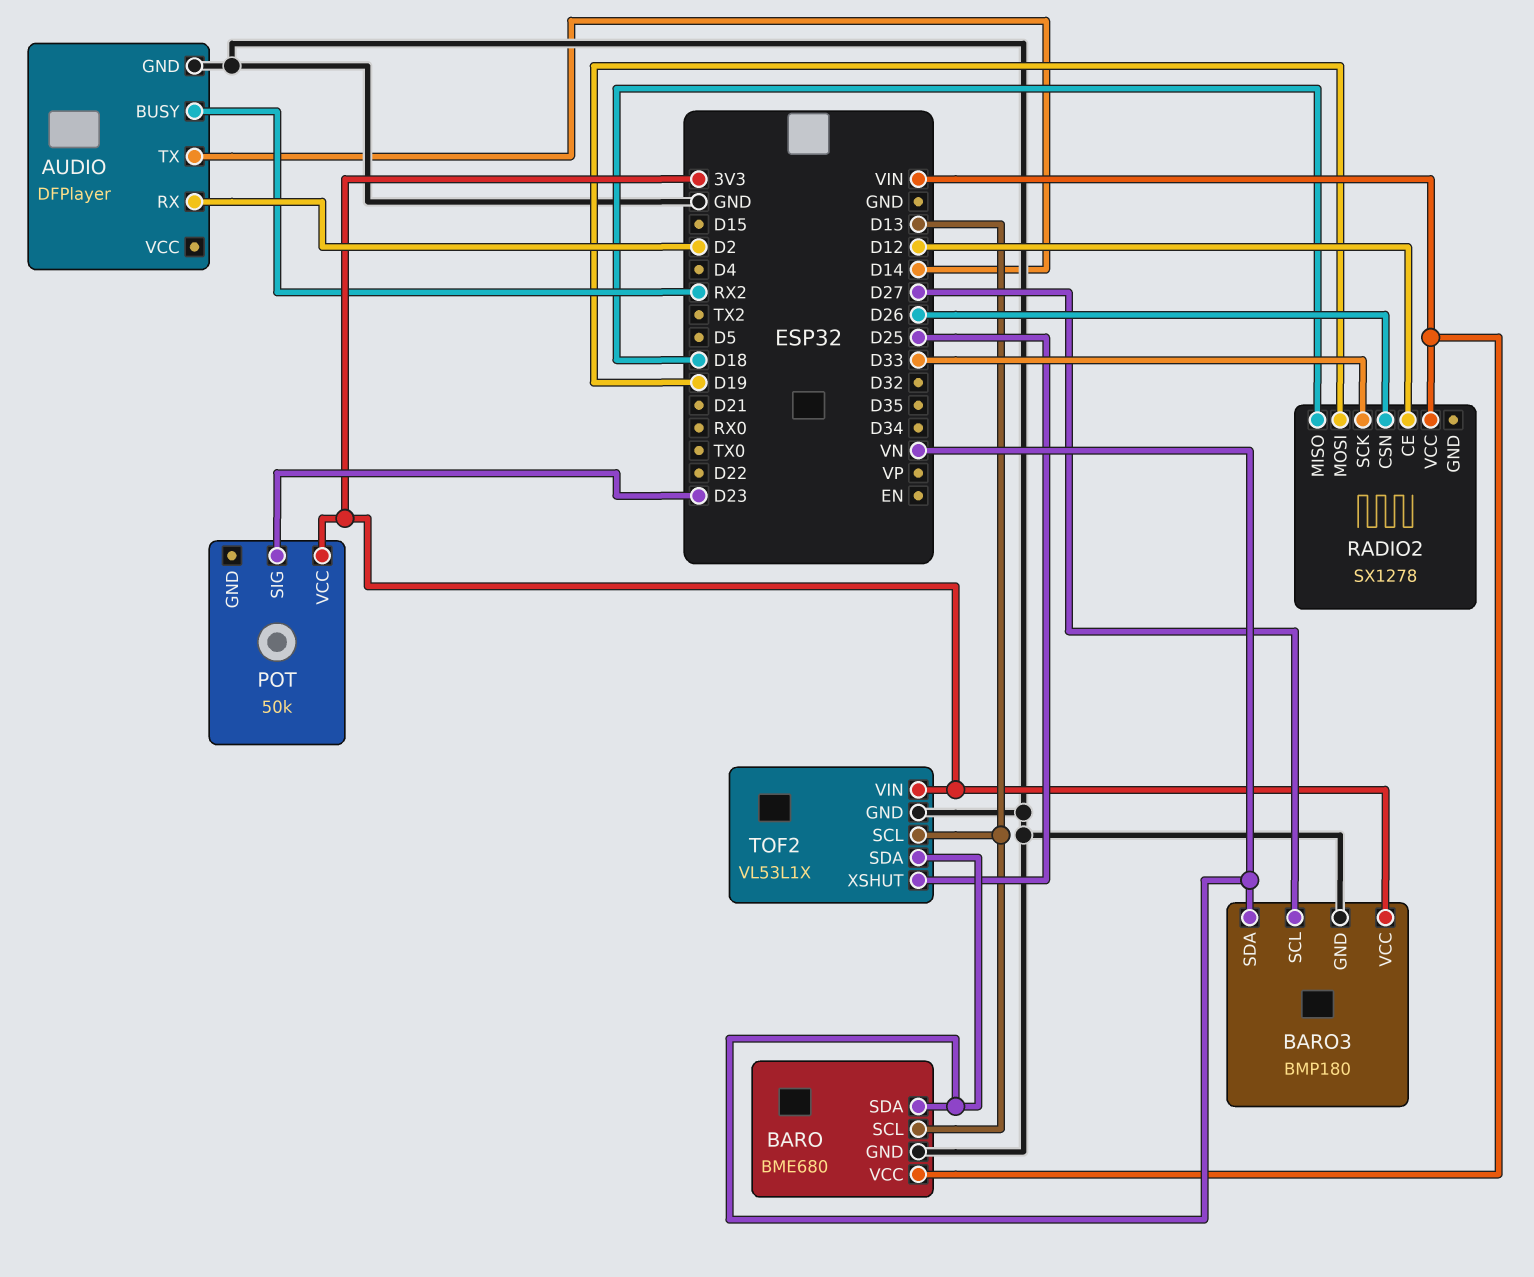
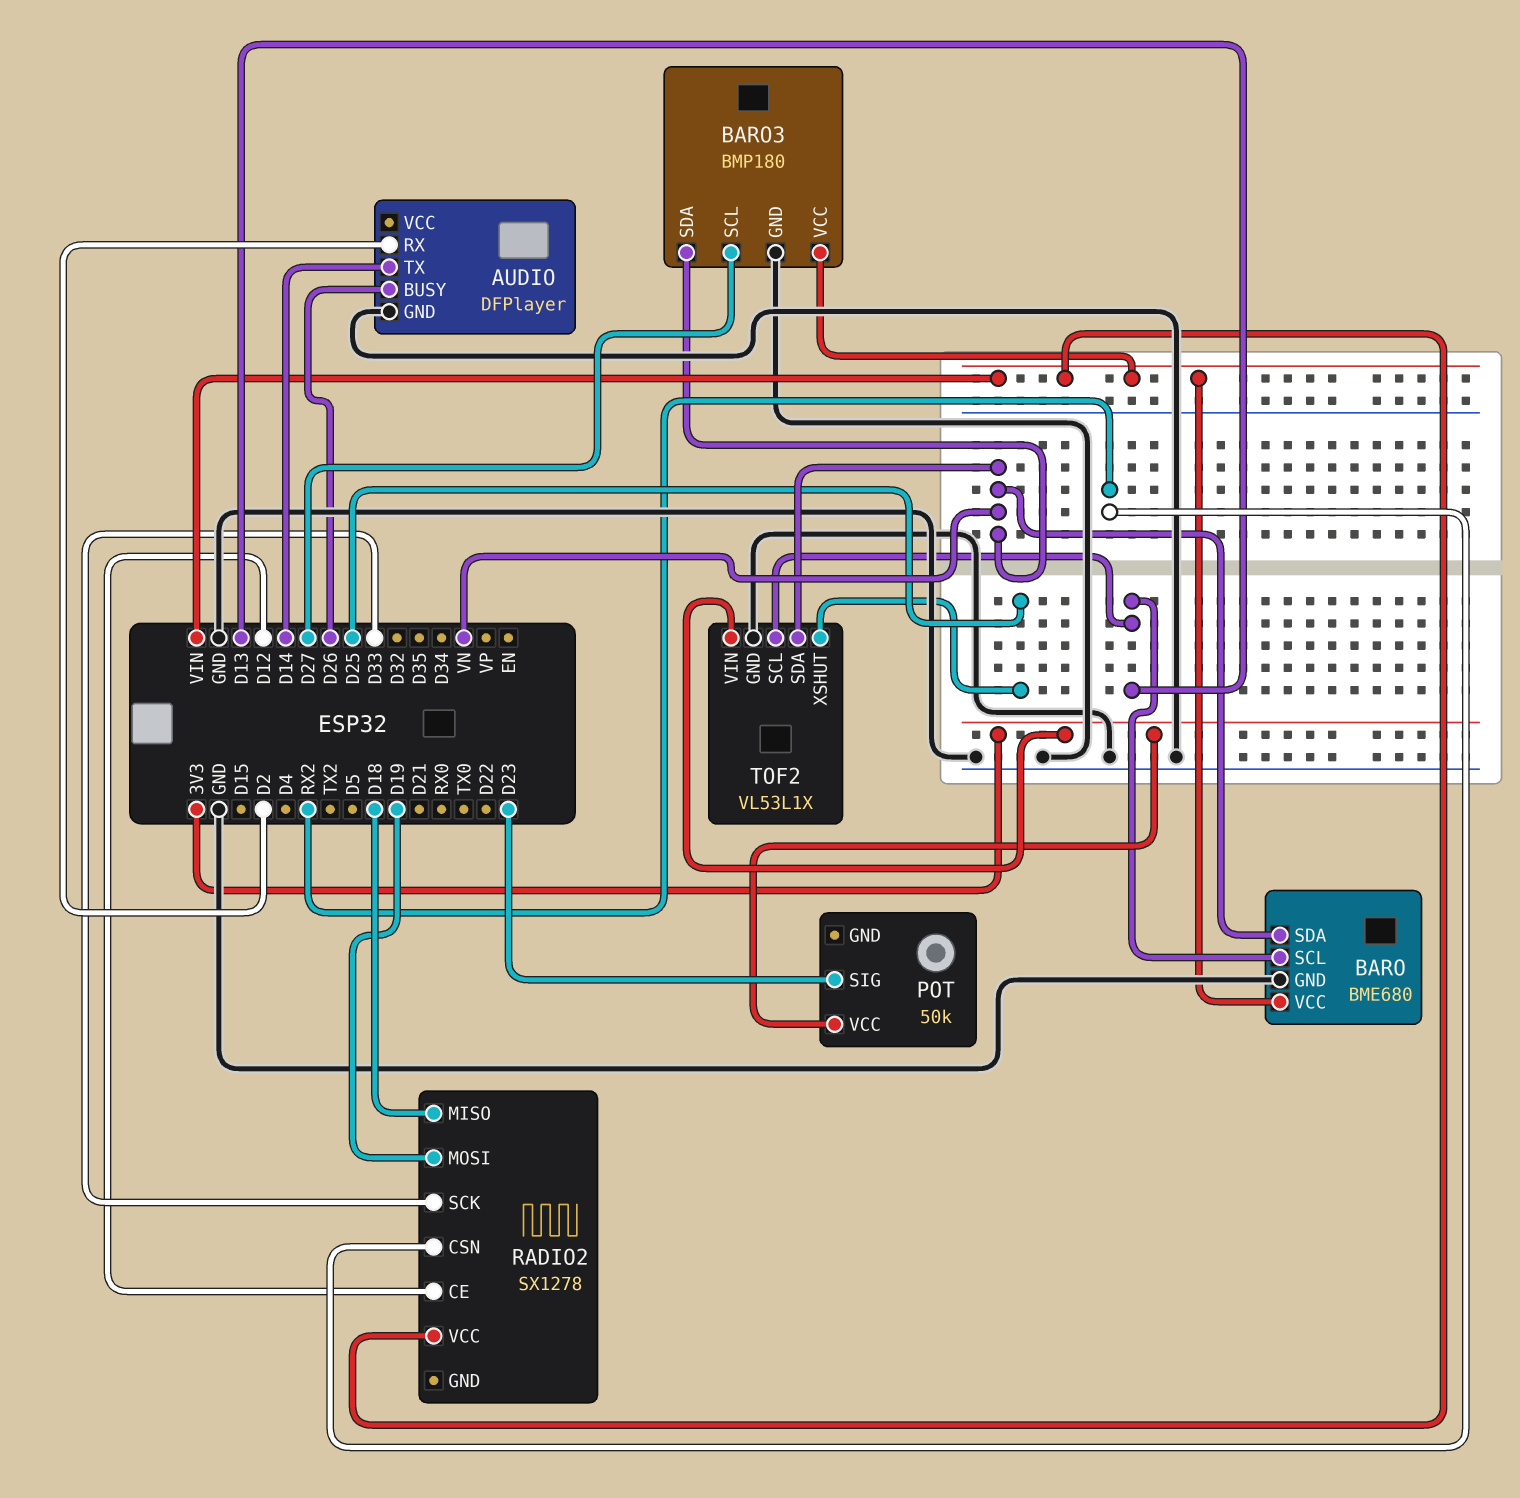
AUDIO pin BUSY: RX2 -> D26
BARO3 pin VCC: 3V3 -> VIN
RADIO2 pin CSN: D26 -> RX2

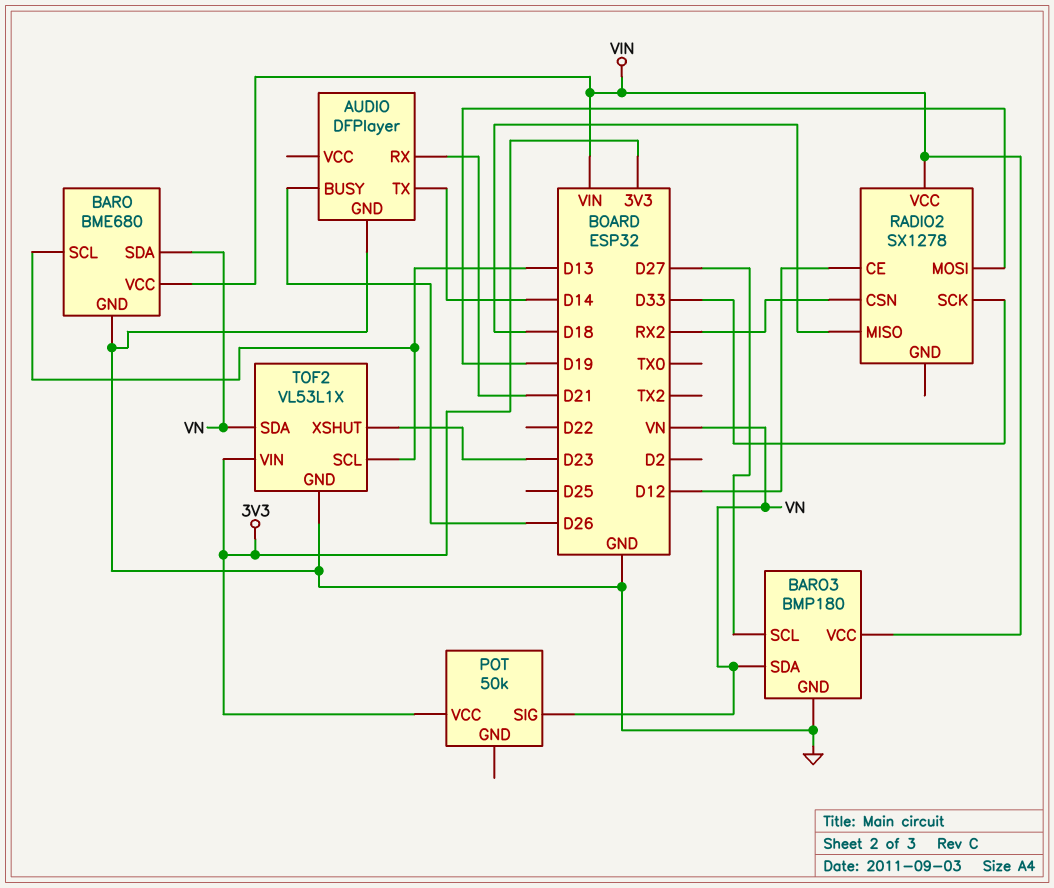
AUDIO pin RX: D2 -> D21
POT pin SIG: D23 -> VN
TOF2 pin XSHUT: D25 -> D23

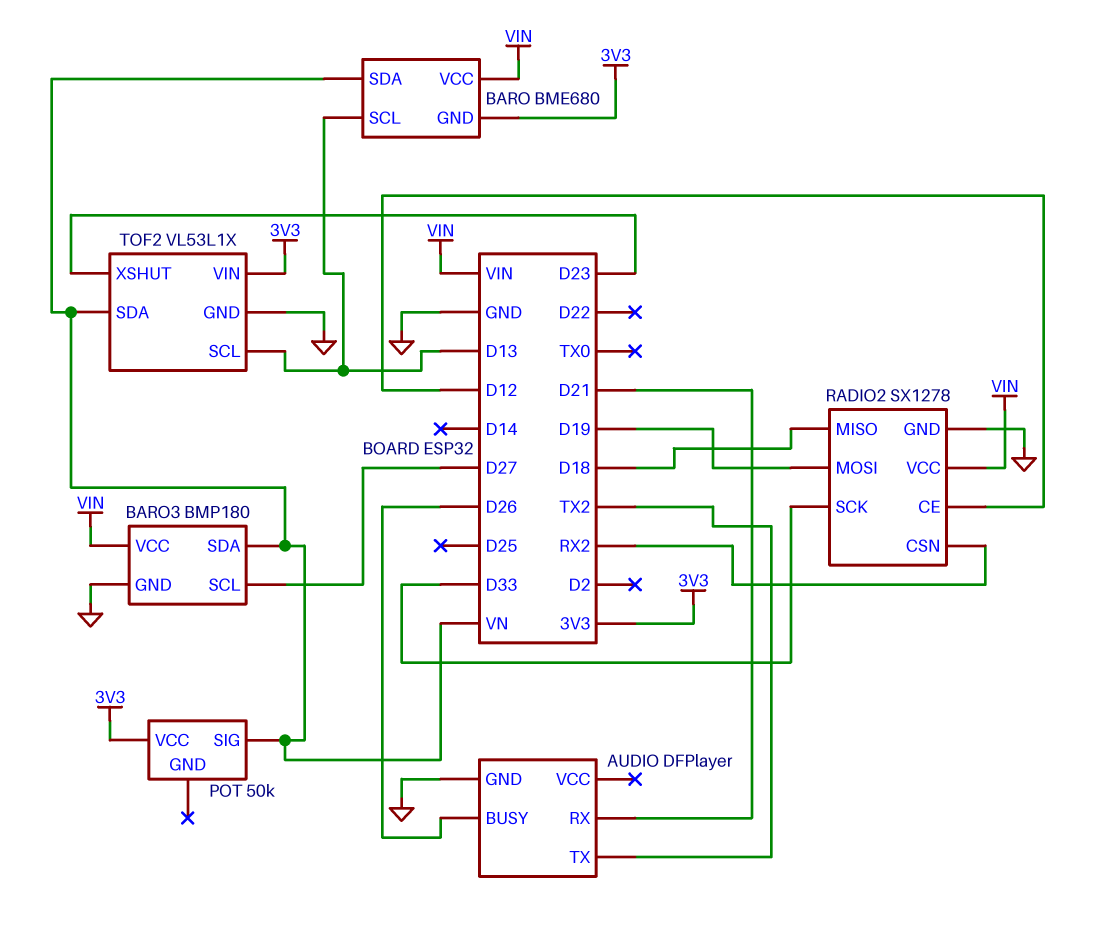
AUDIO pin TX: D14 -> TX2
BARO pin GND: GND -> 3V3
RADIO2 pin GND: none -> GND

